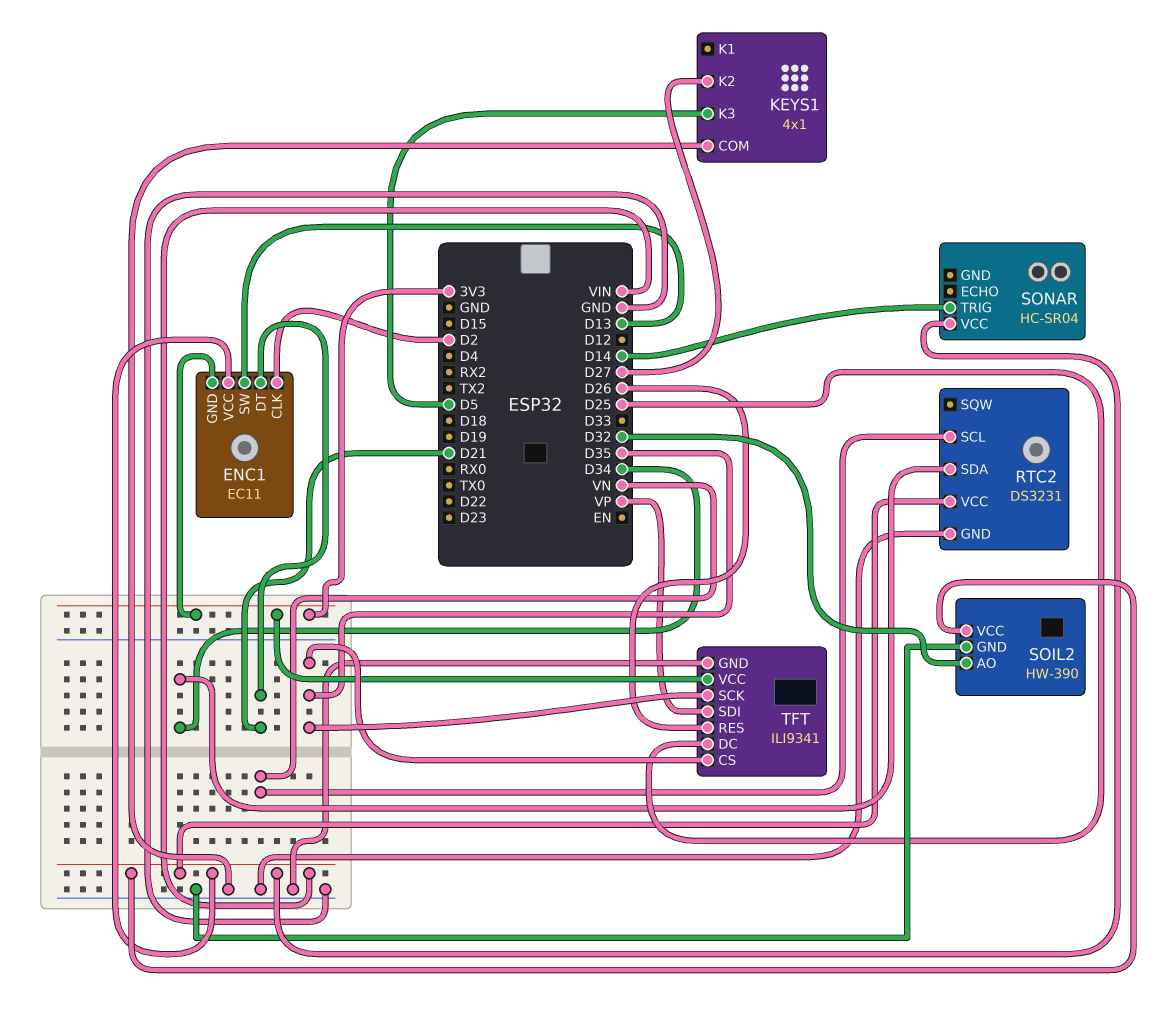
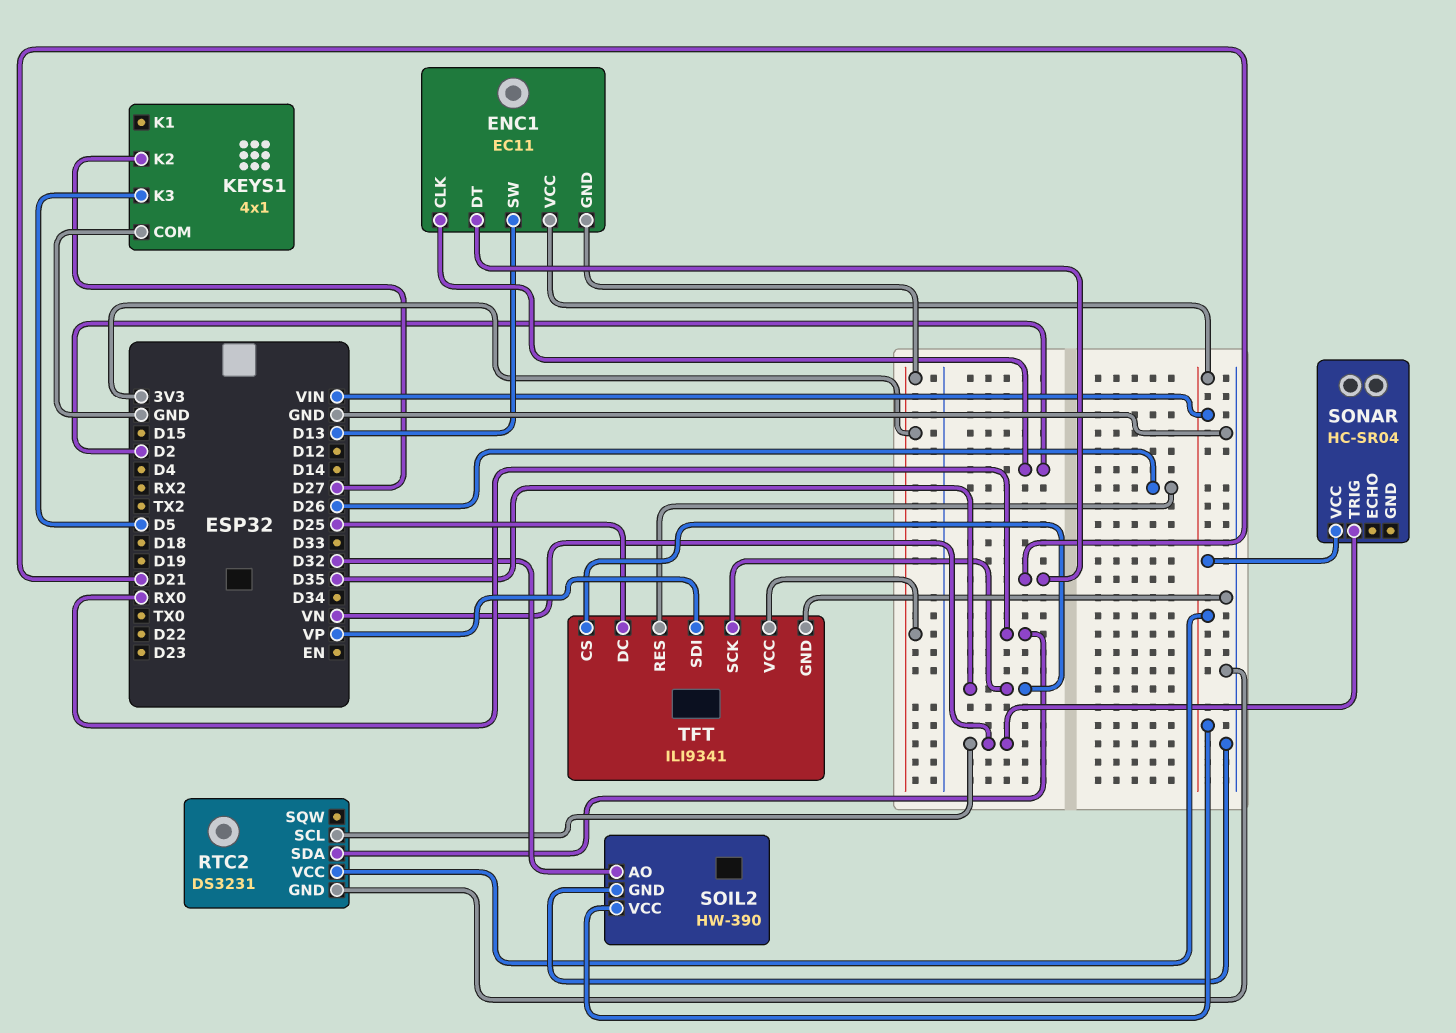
RTC2 pin SDA: D34 -> RX0
SONAR pin TRIG: D14 -> VN

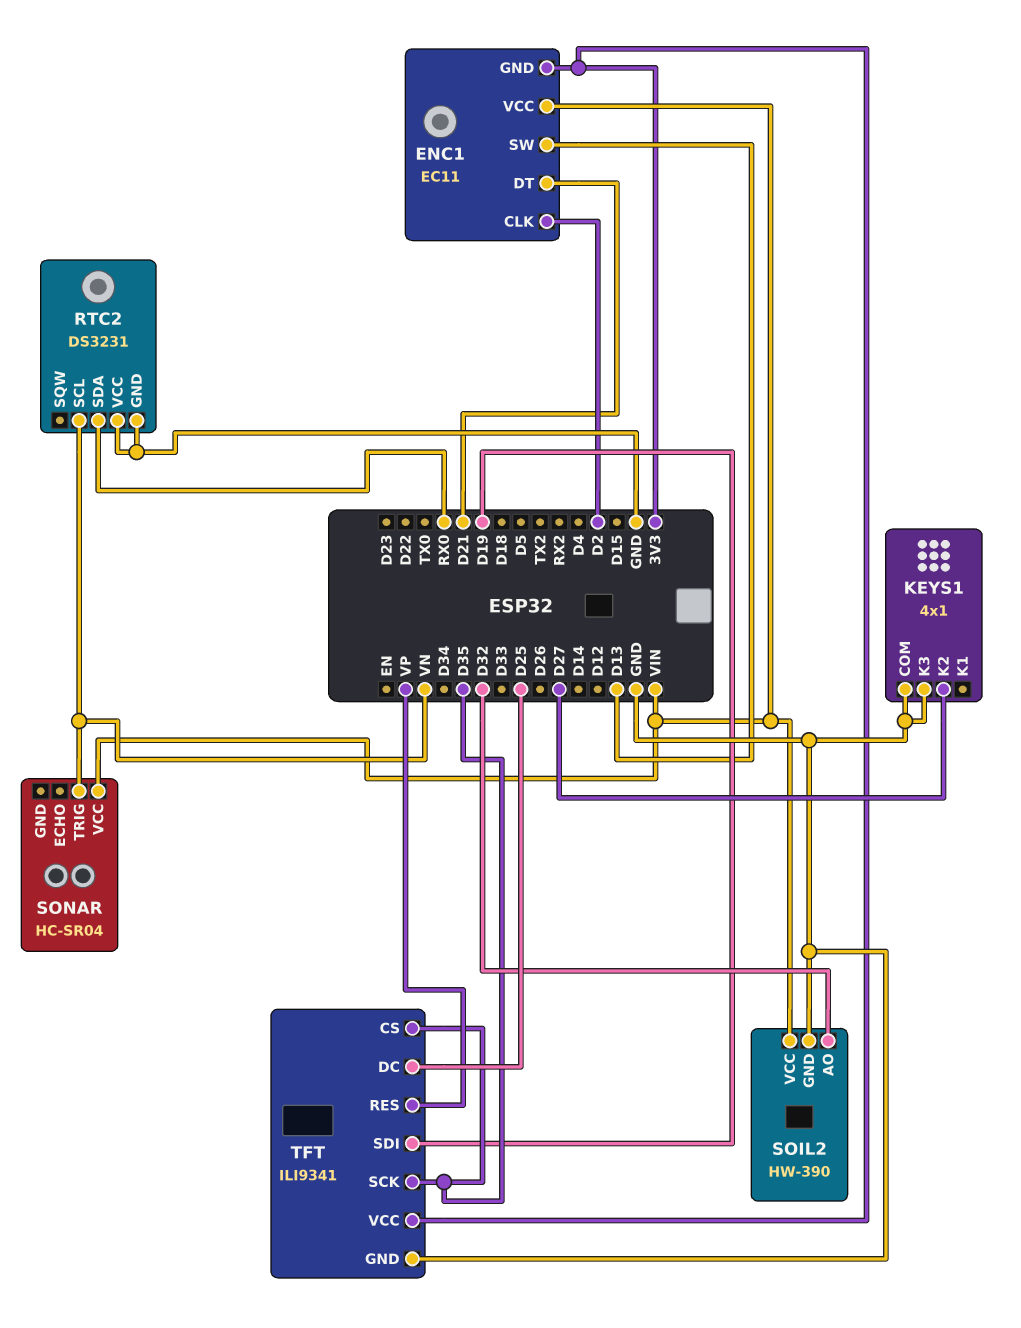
KEYS1 pin K3: D5 -> GND
RTC2 pin VCC: VIN -> GND
TFT pin RES: D26 -> VP
TFT pin SDI: VP -> D19

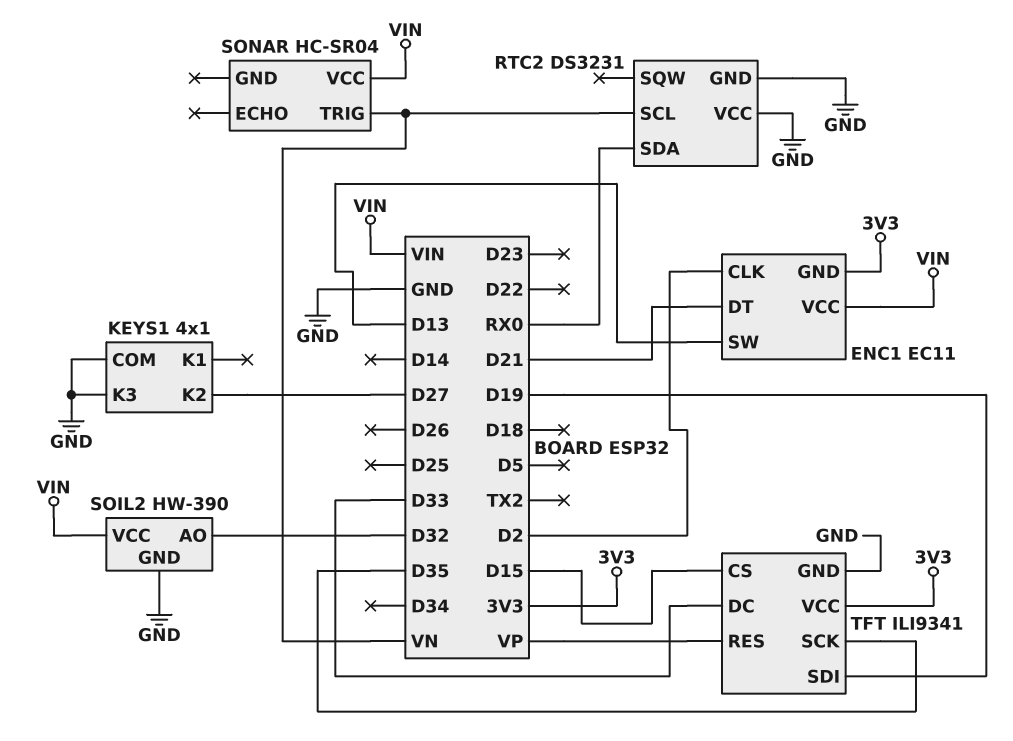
TFT pin CS: D35 -> D15
TFT pin DC: D25 -> D33

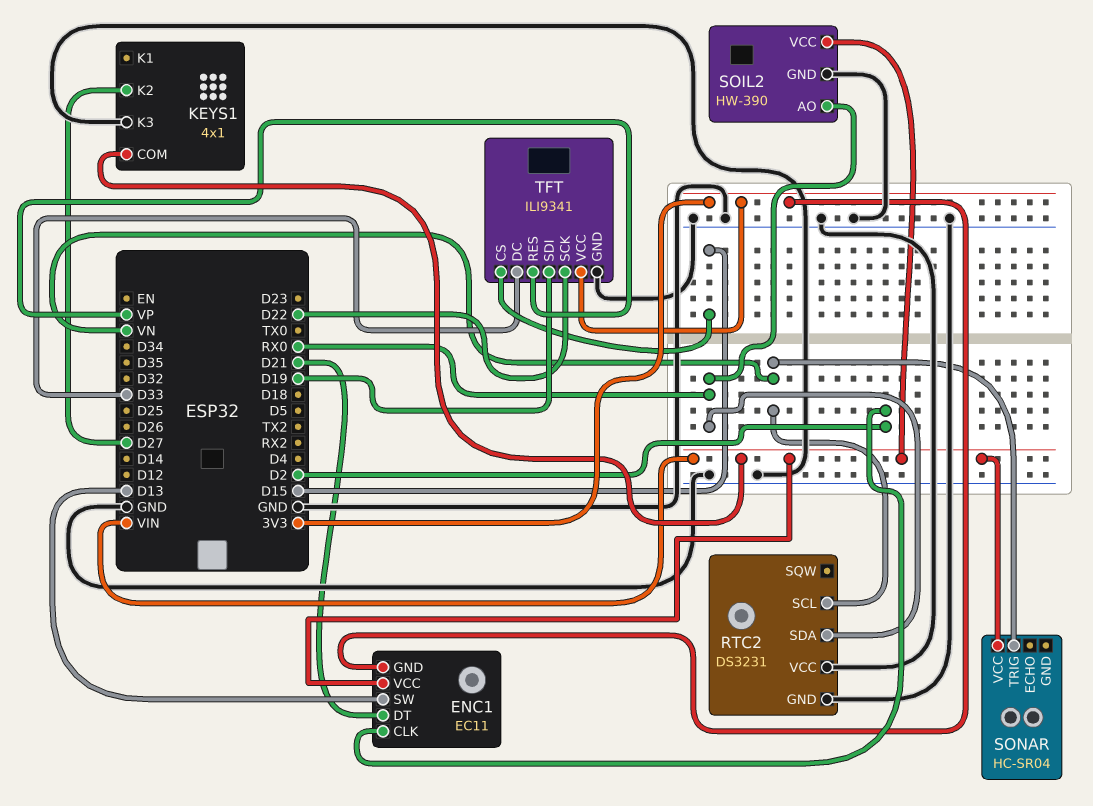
KEYS1 pin COM: GND -> VIN
SOIL2 pin AO: D32 -> RX0
TFT pin SCK: D35 -> D22

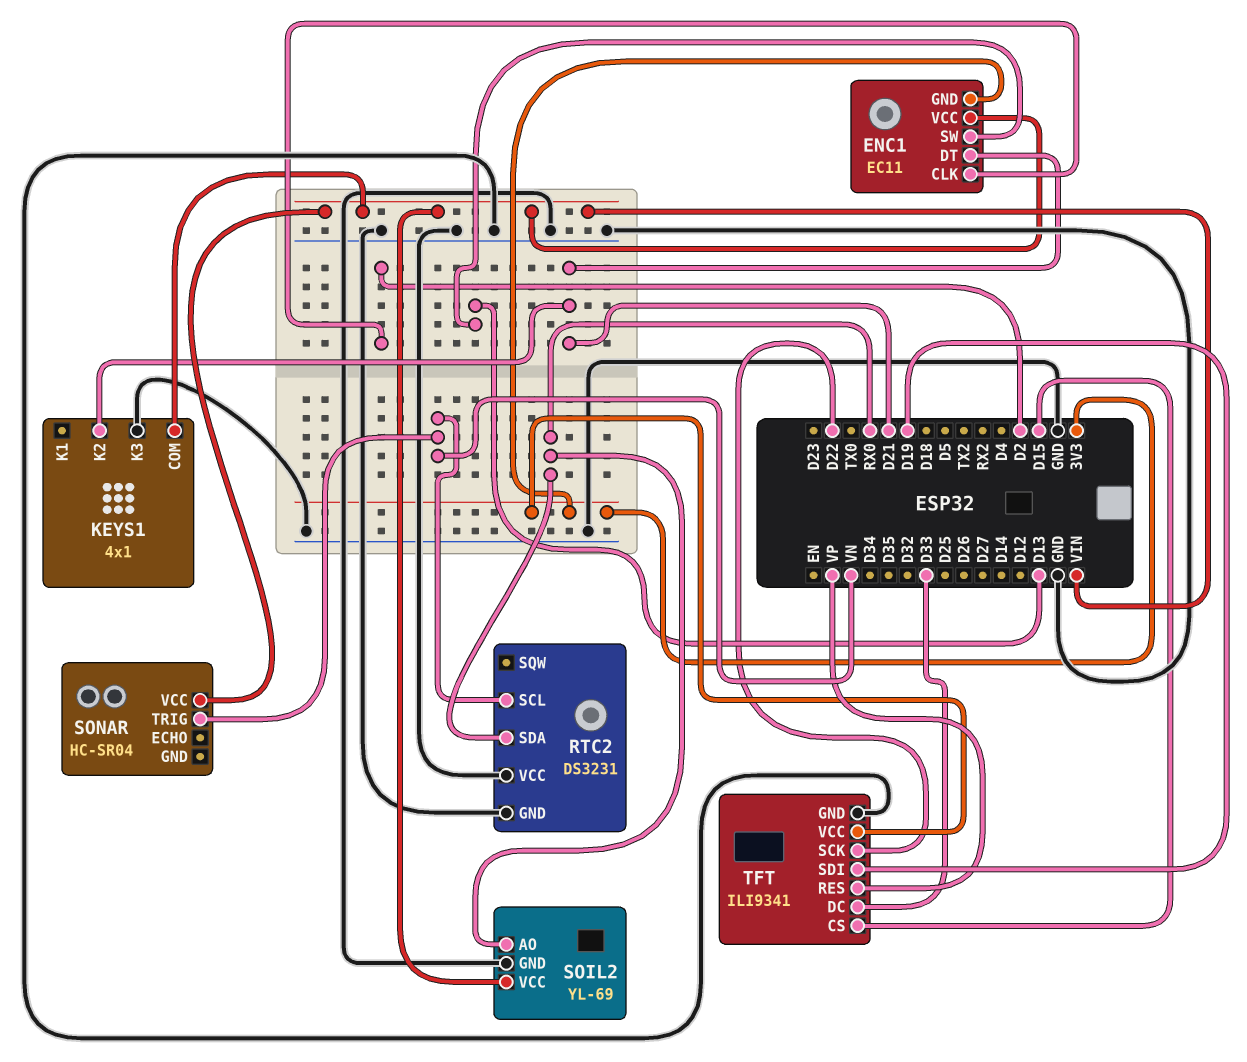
KEYS1 pin K2: D27 -> D21
SOIL2: HW-390 -> YL-69

